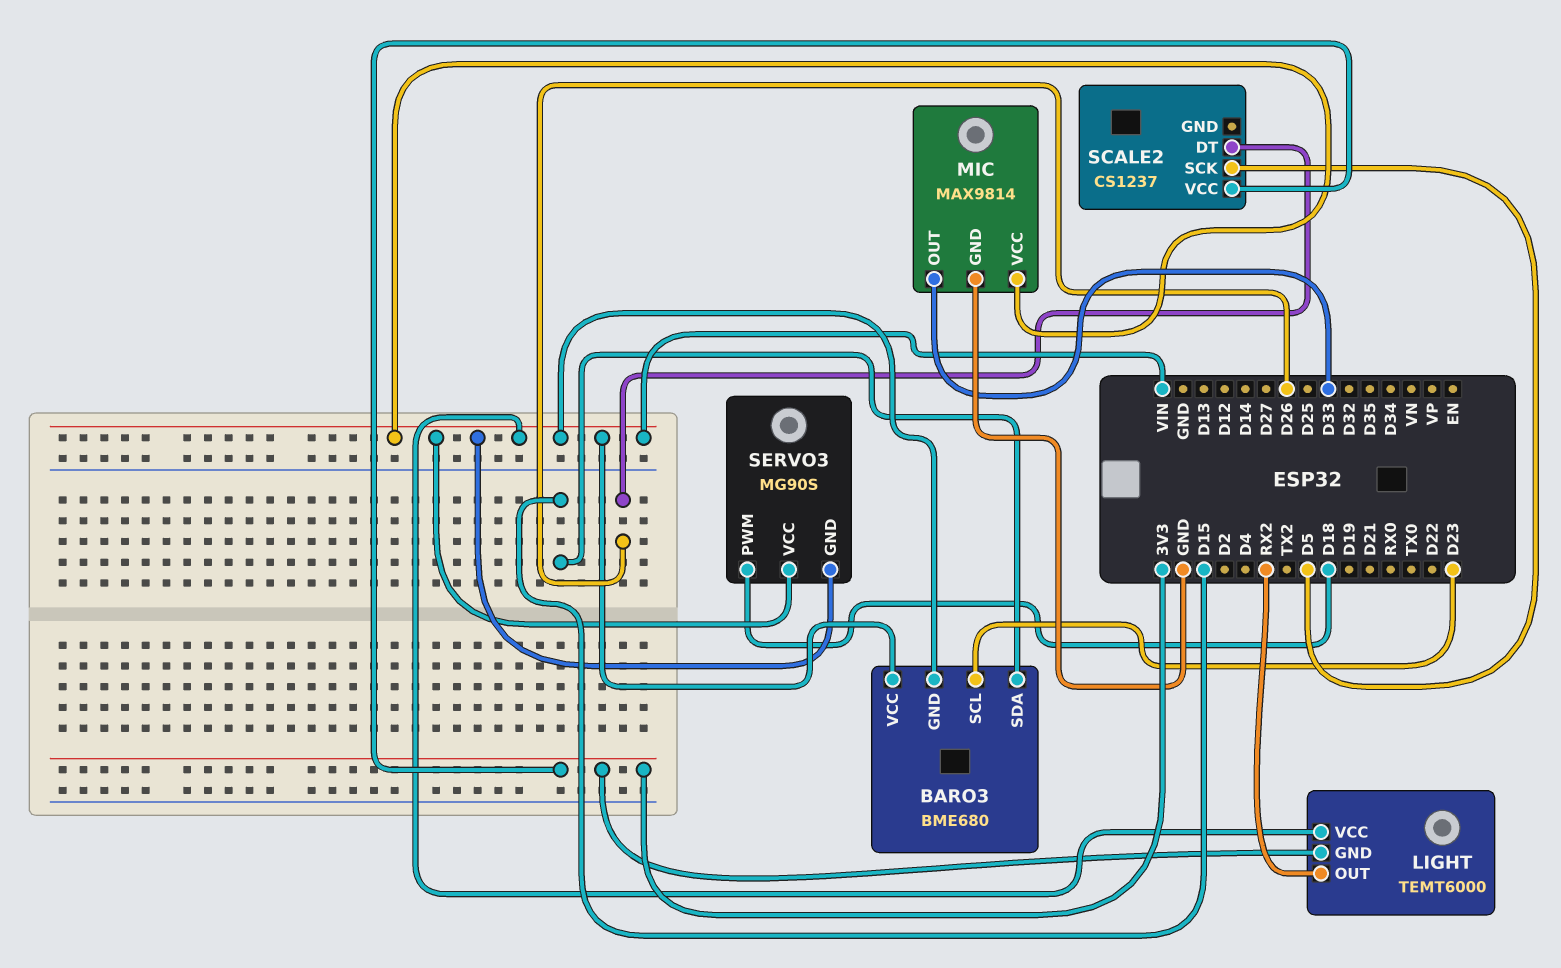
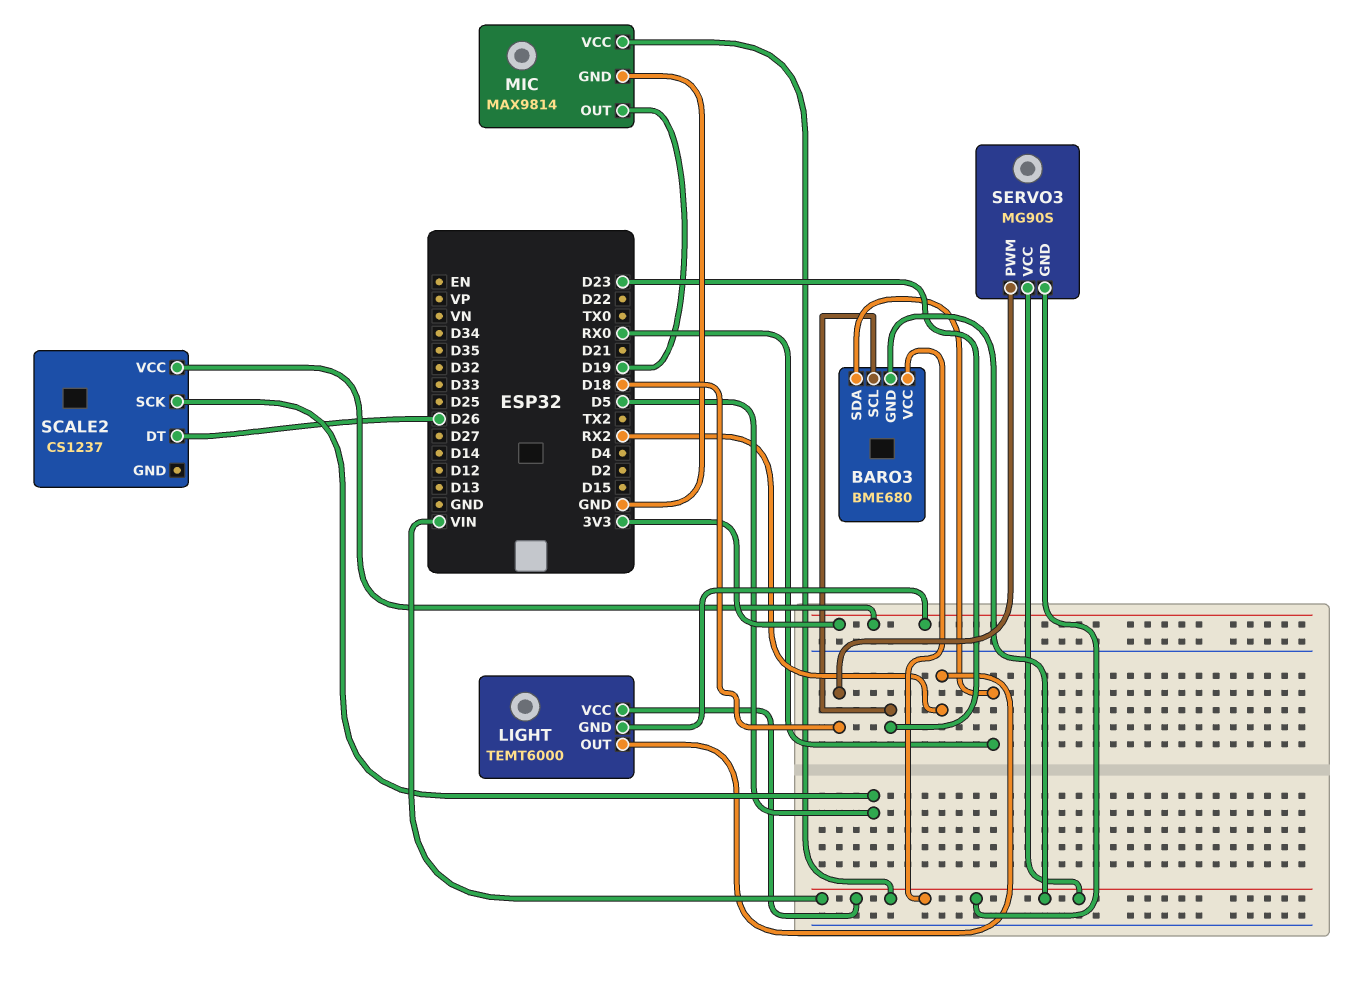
BARO3 pin SDA: D15 -> RX0
MIC pin OUT: D33 -> D19

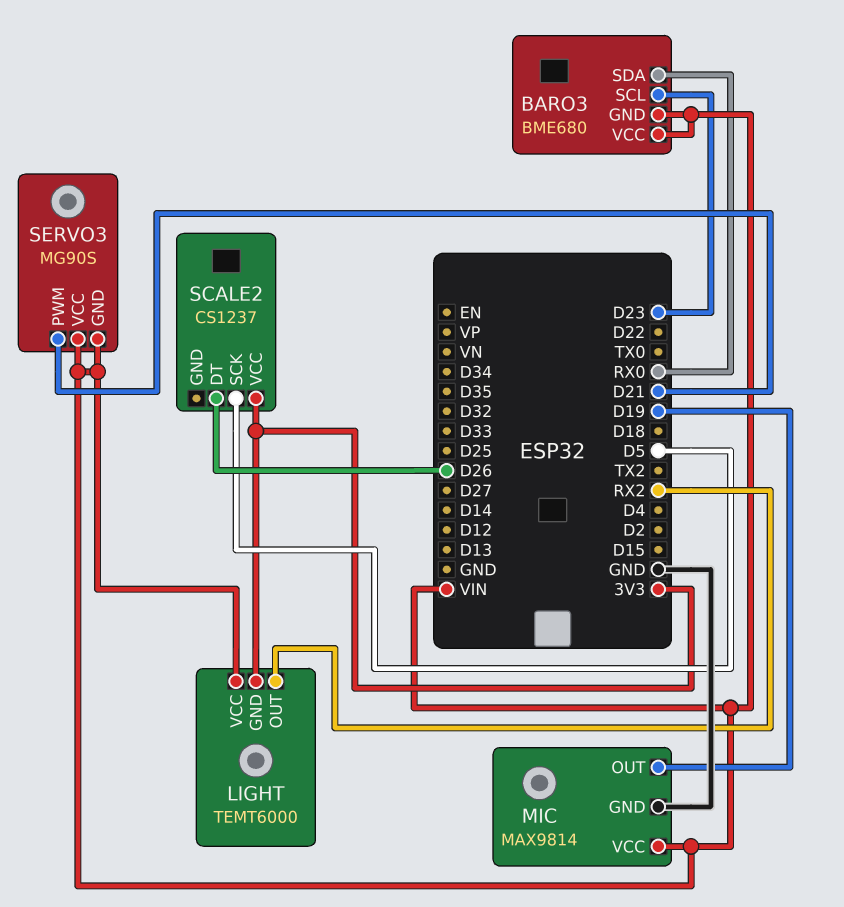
SERVO3 pin PWM: D18 -> D21

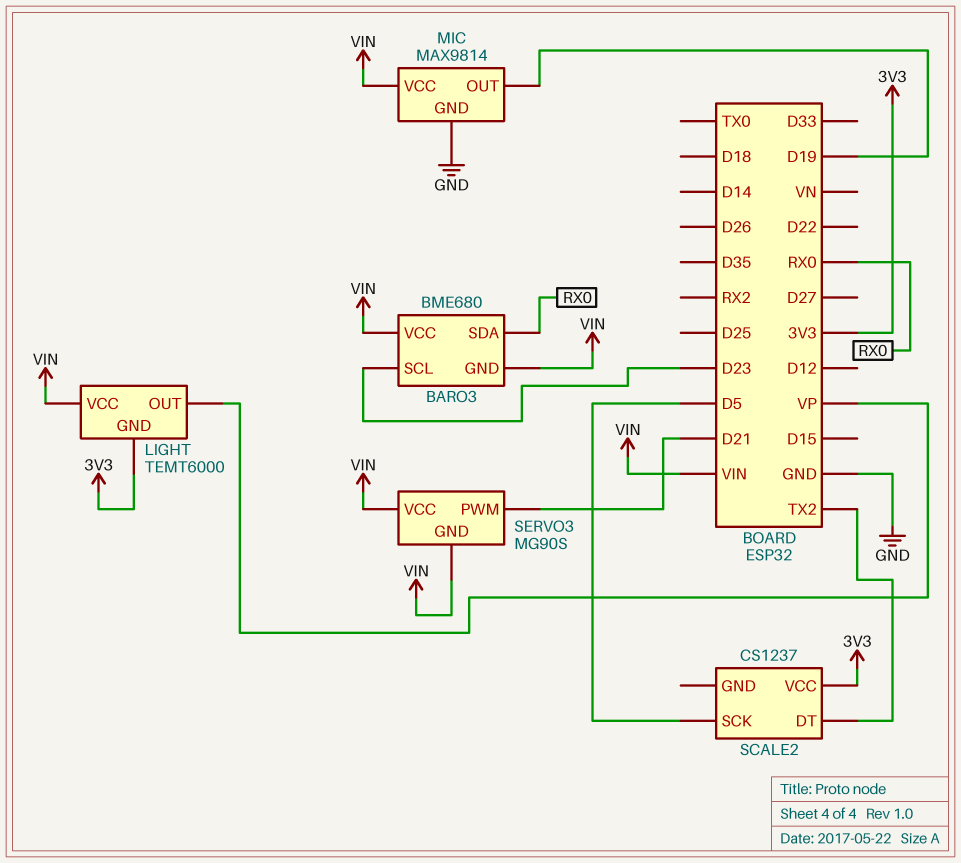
LIGHT pin OUT: RX2 -> VP
SCALE2 pin DT: D26 -> TX2

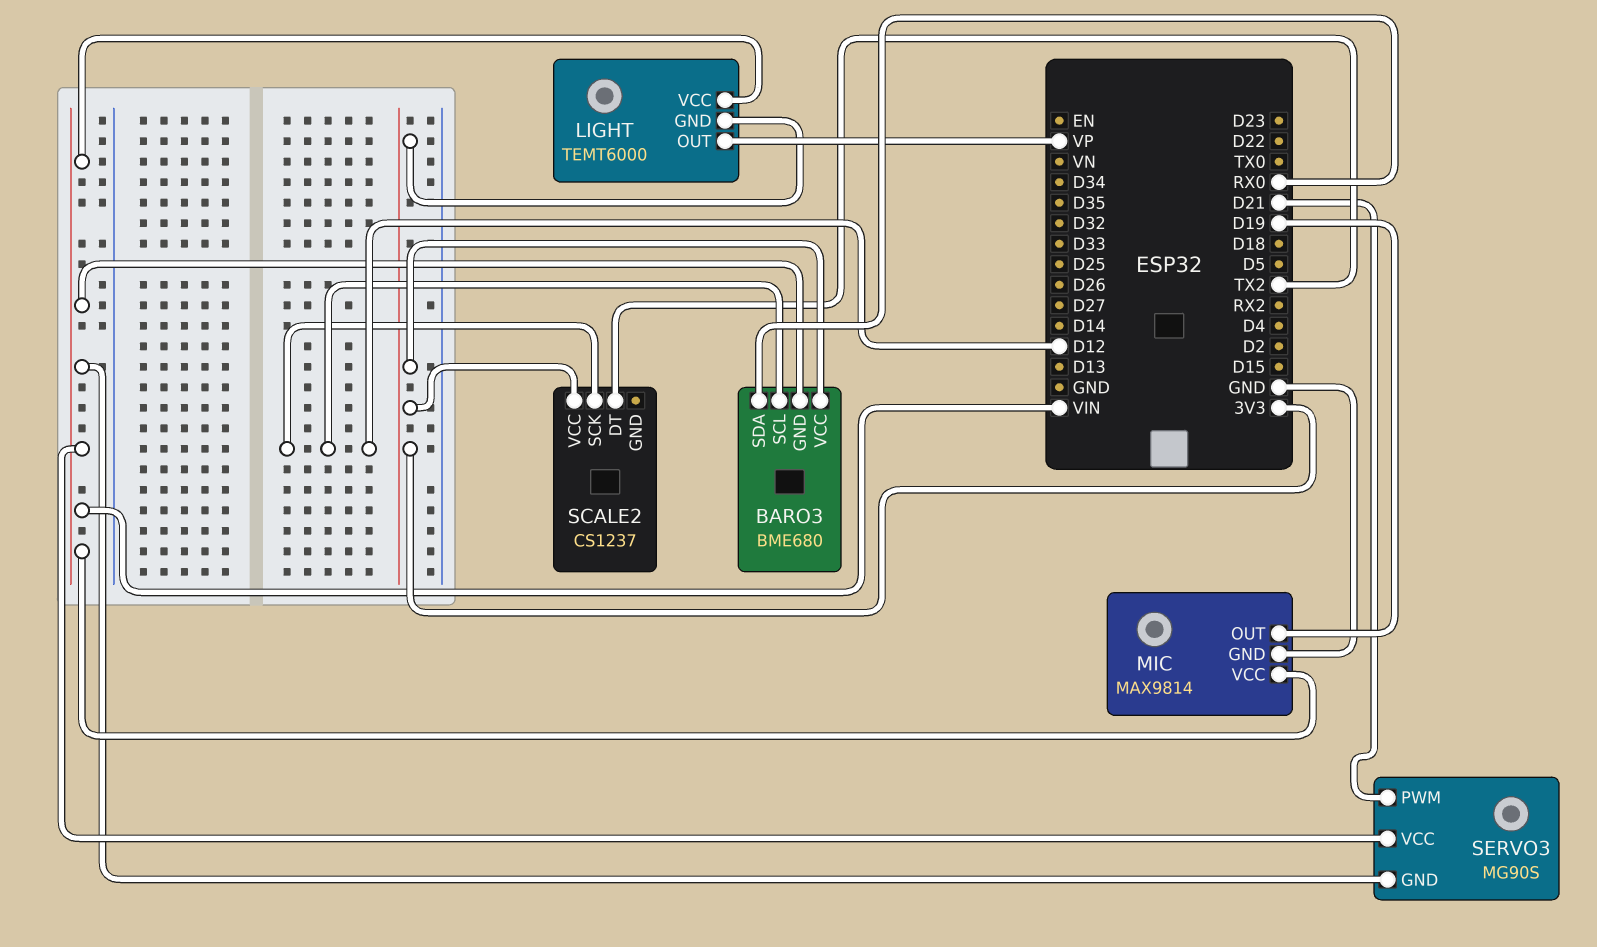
BARO3 pin SCL: D23 -> D12
BARO3 pin VCC: VIN -> 3V3
SCALE2 pin SCK: D5 -> D12

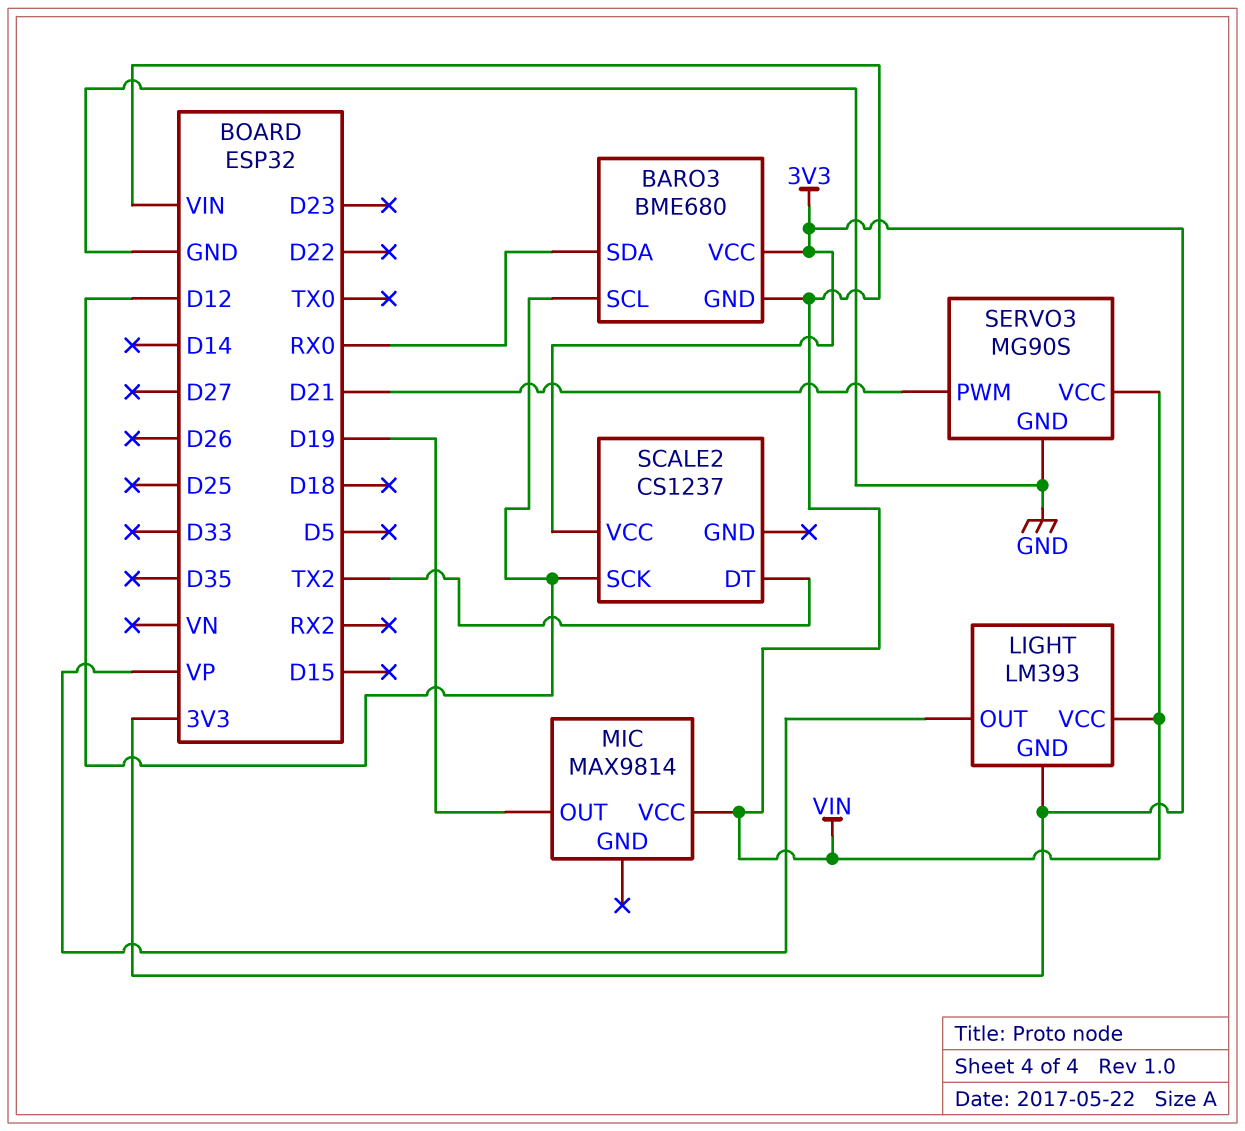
LIGHT: TEMT6000 -> LM393
MIC pin GND: GND -> none
SERVO3 pin GND: VIN -> GND

